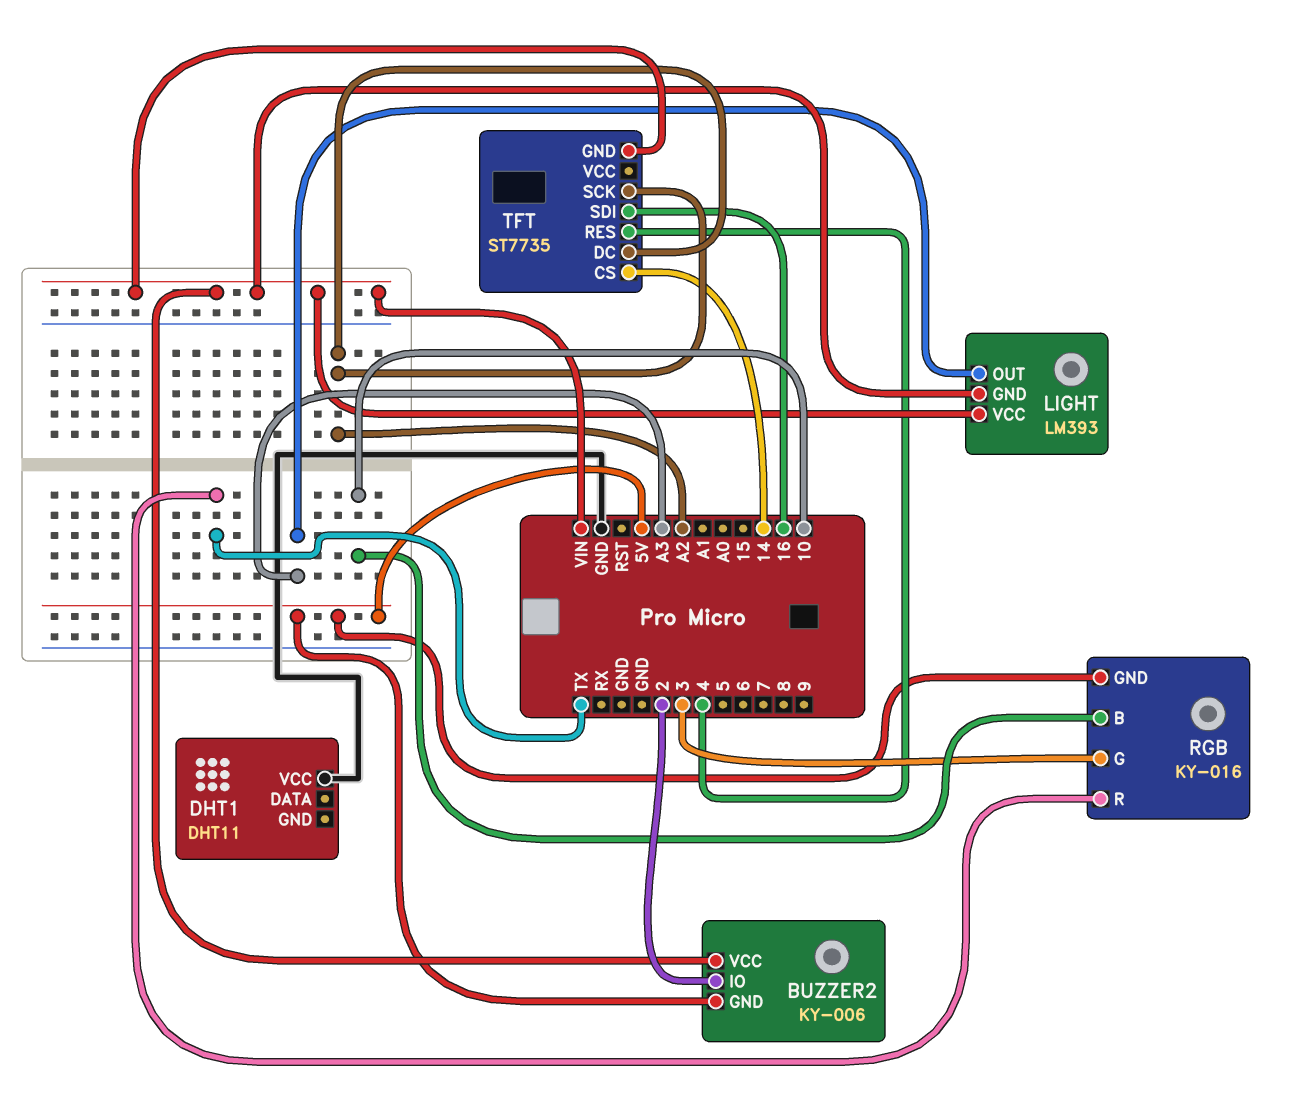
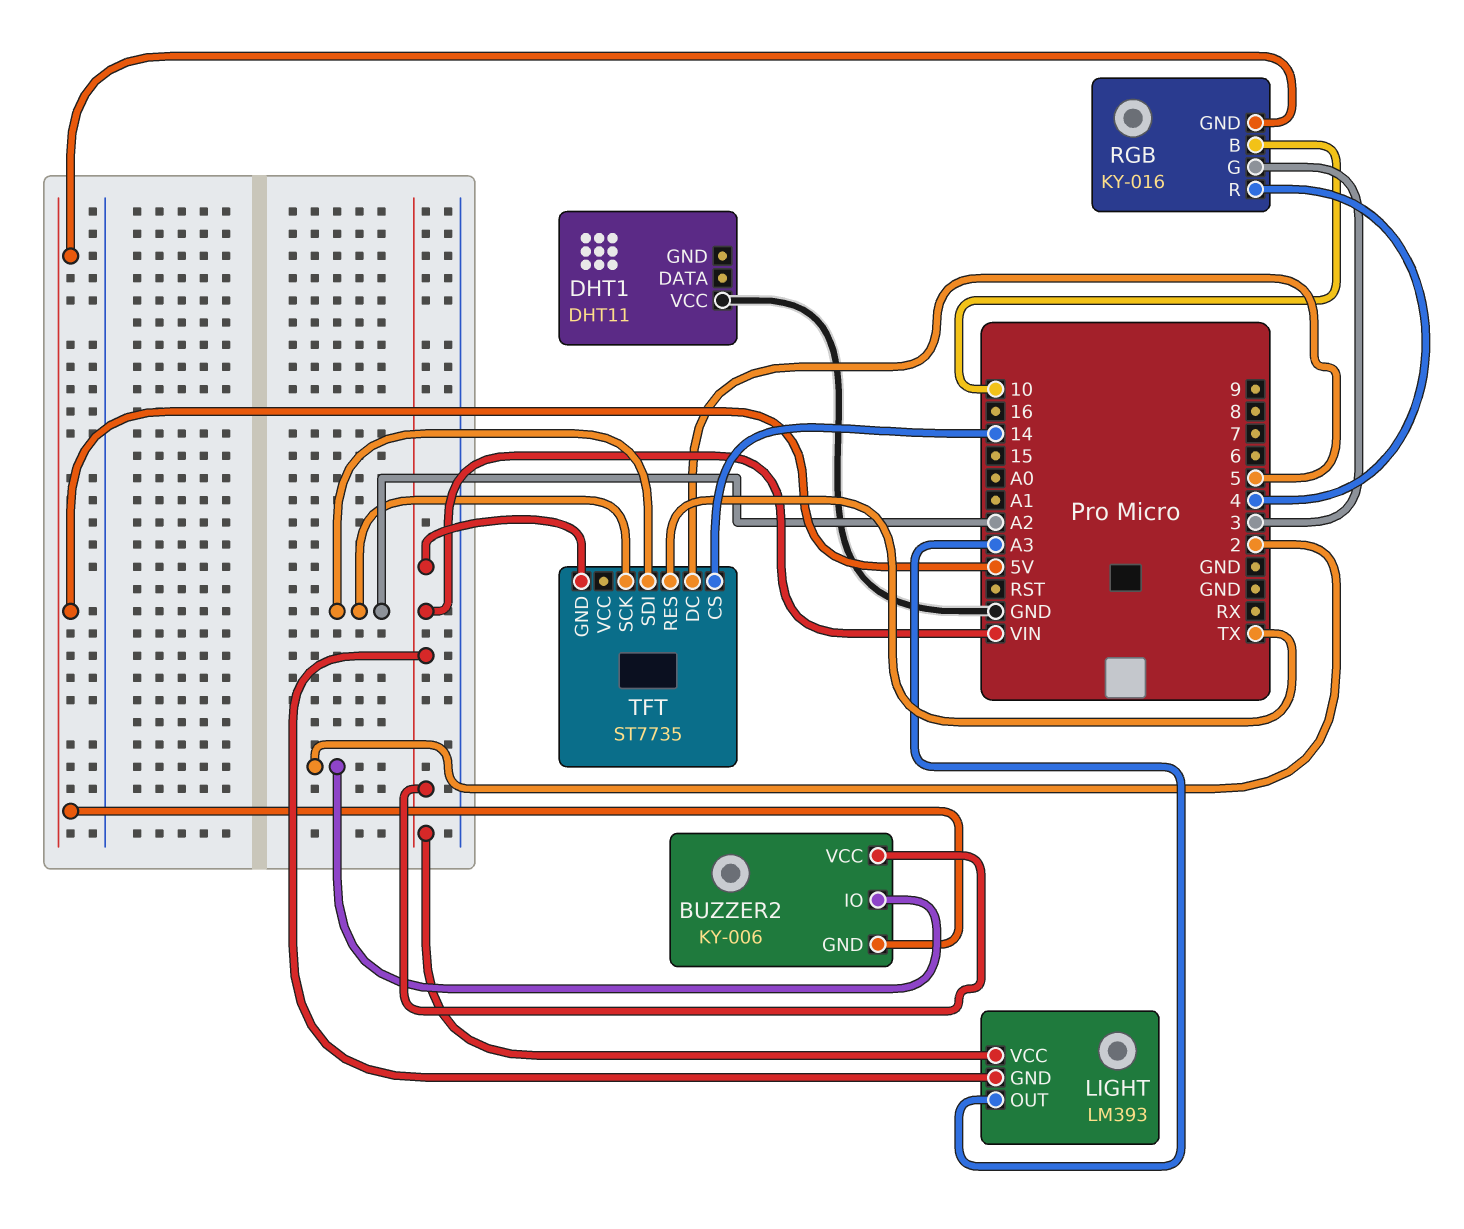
RGB pin R: TX -> 4
TFT pin DC: A2 -> 5
TFT pin RES: 4 -> TX
TFT pin SDI: 16 -> A2

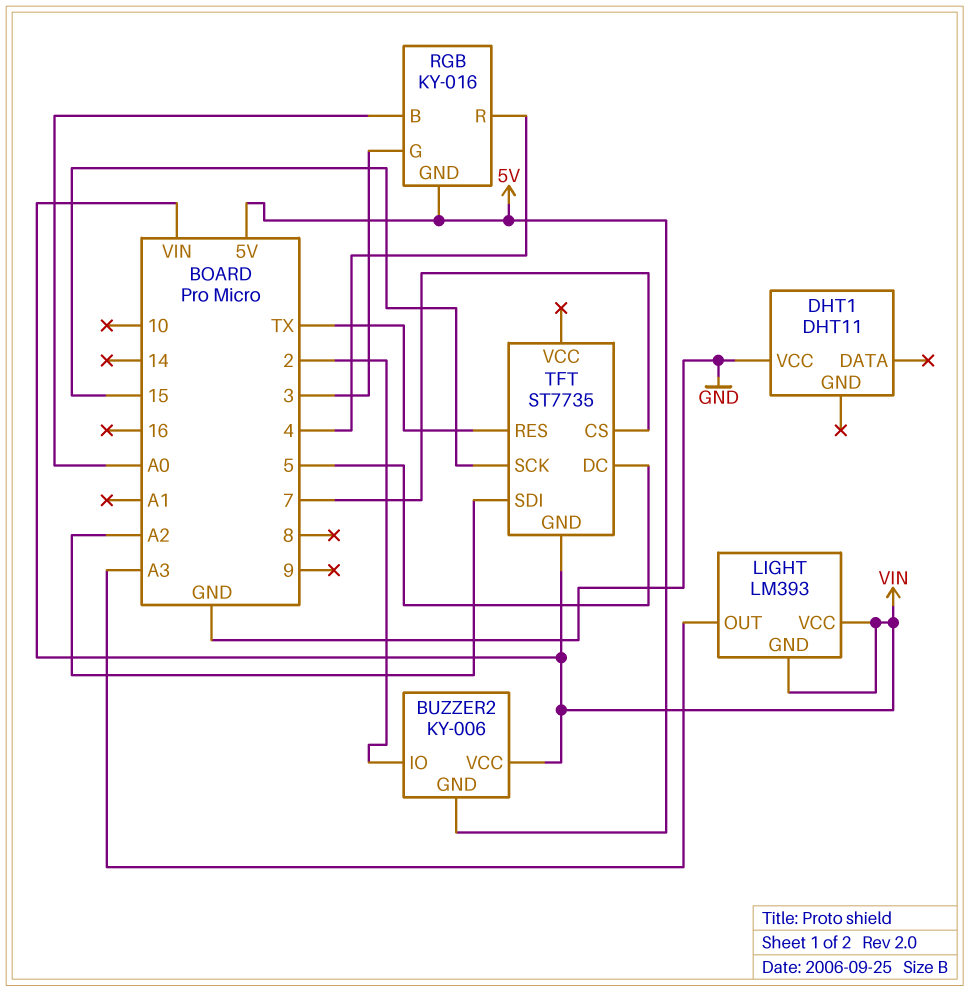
RGB pin B: 10 -> A0
TFT pin CS: 14 -> 7
TFT pin SCK: A2 -> 15

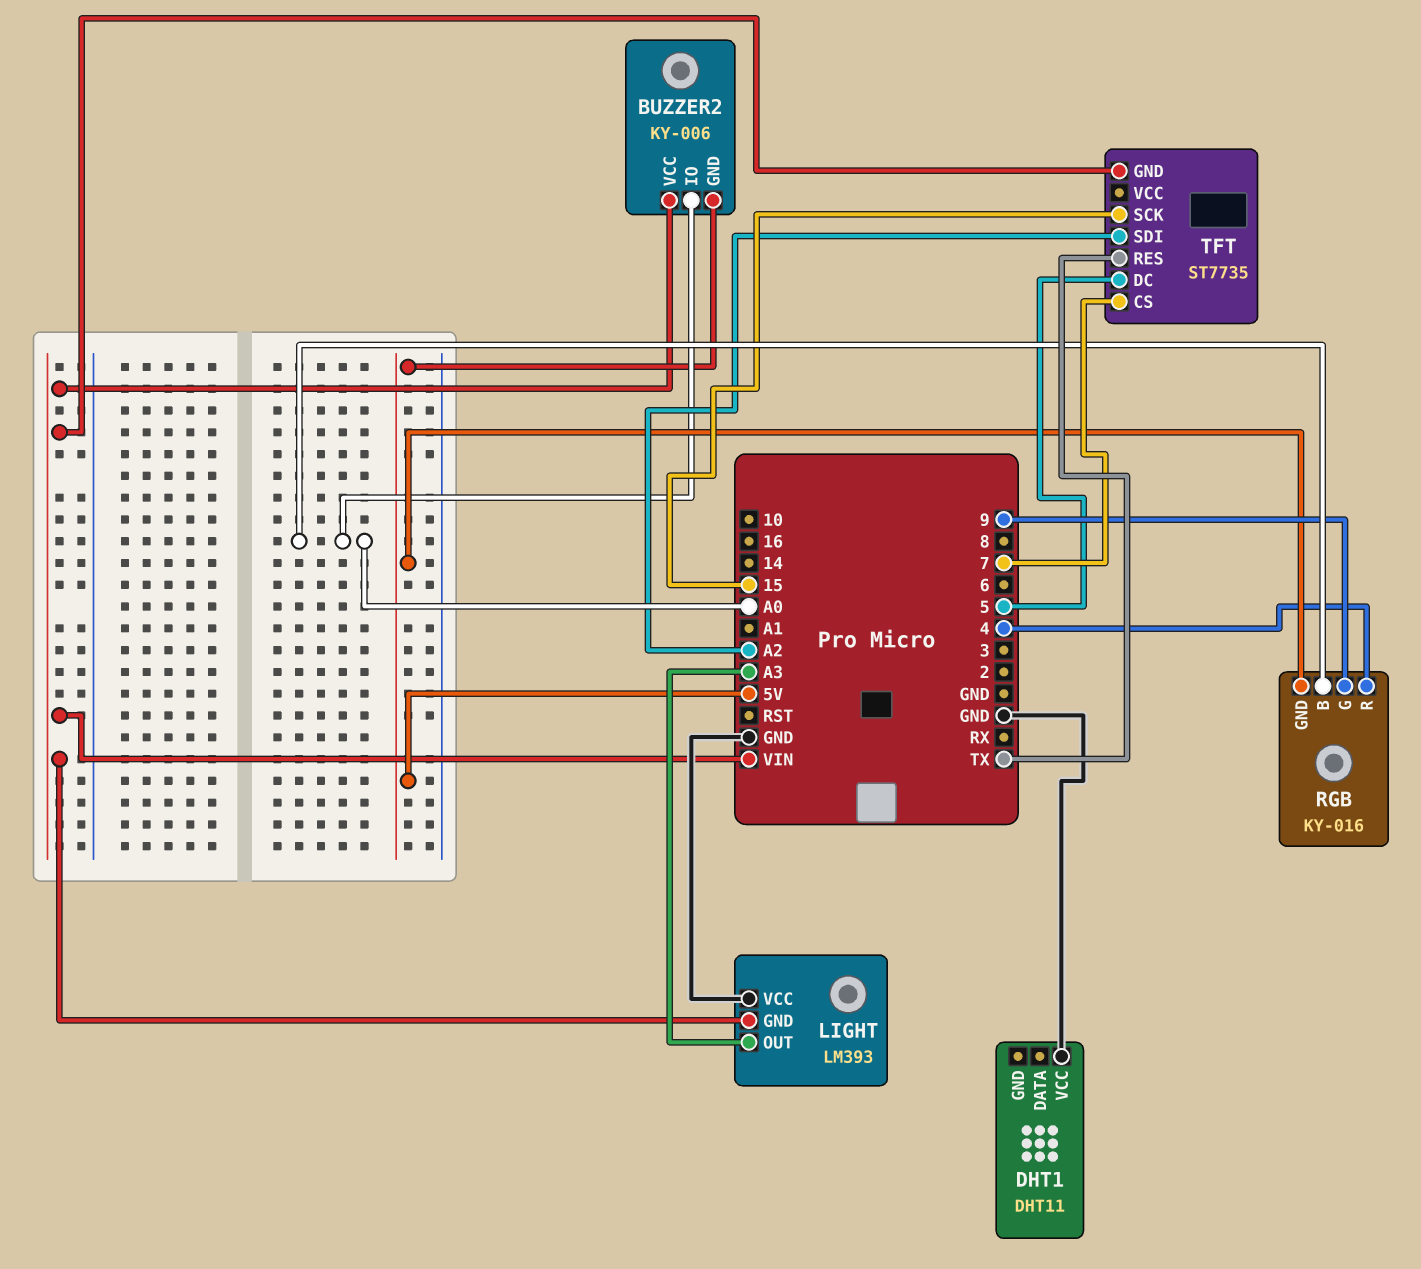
BUZZER2 pin IO: 2 -> A0
LIGHT pin VCC: VIN -> GND
RGB pin G: 3 -> 9

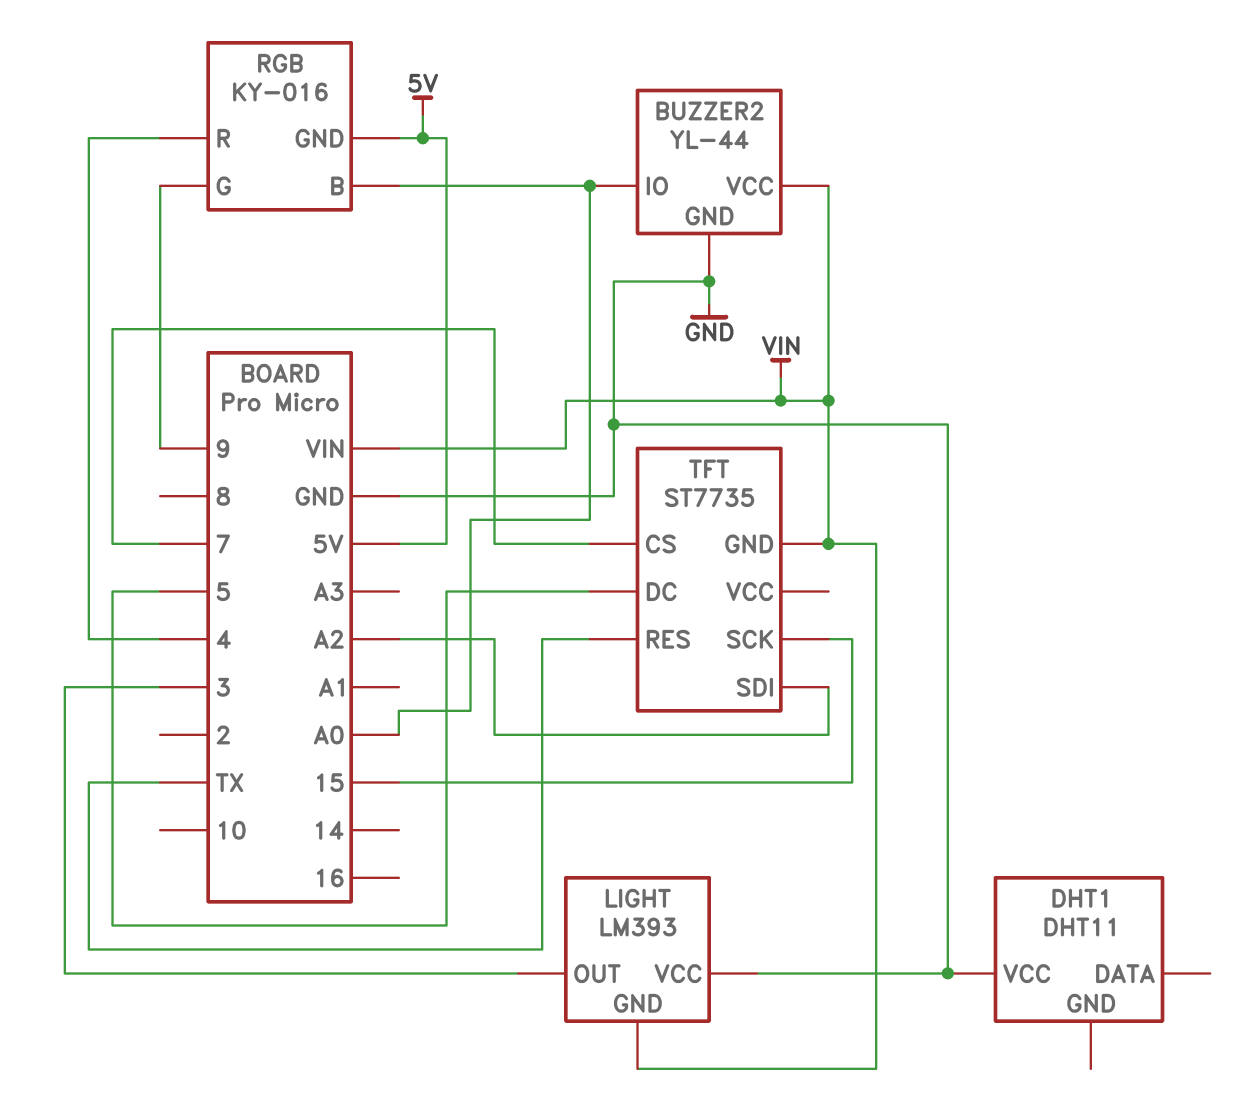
BUZZER2: KY-006 -> YL-44
BUZZER2 pin GND: 5V -> GND
LIGHT pin OUT: A3 -> 3

